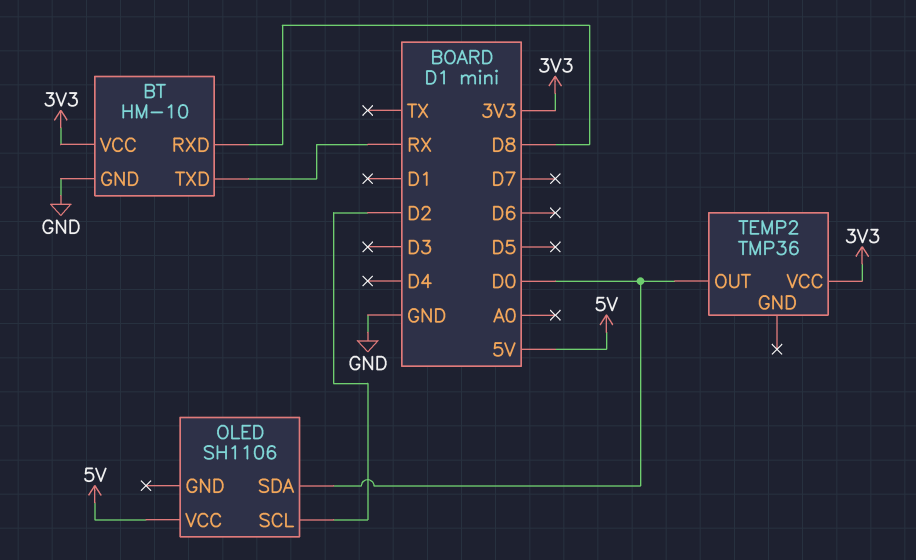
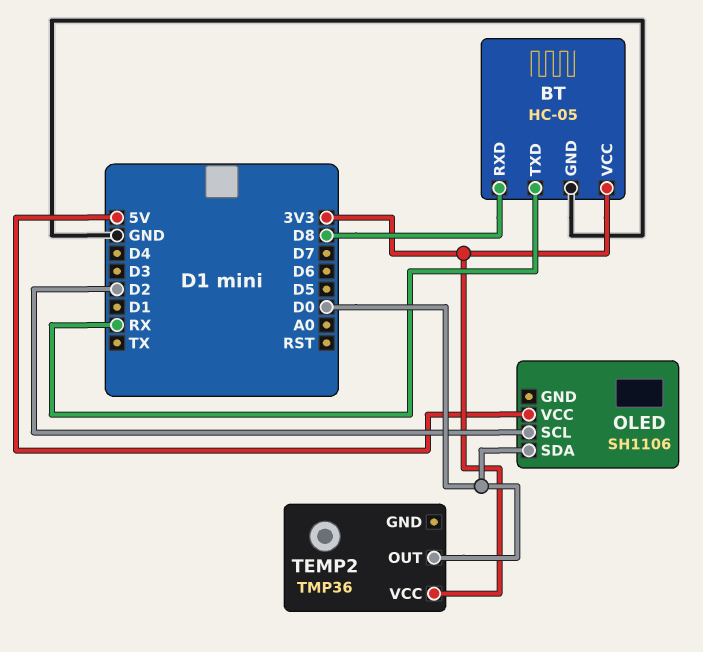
BT: HM-10 -> HC-05

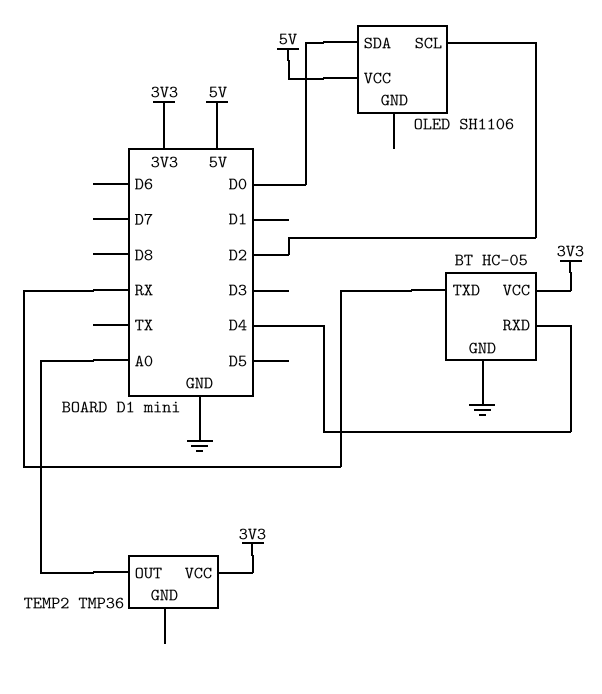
BT pin RXD: D8 -> D4
TEMP2 pin OUT: D0 -> A0

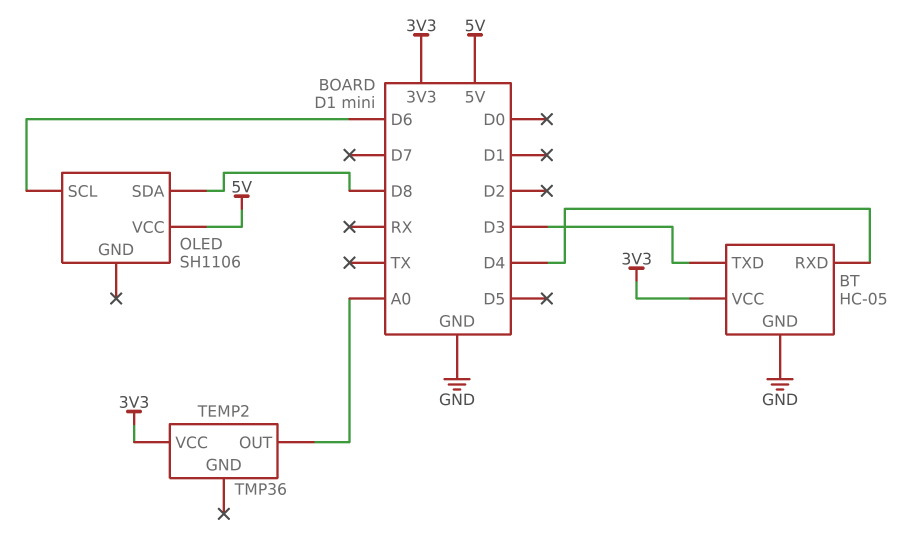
BT pin TXD: RX -> D3
OLED pin SCL: D2 -> D6
OLED pin SDA: D0 -> D8

